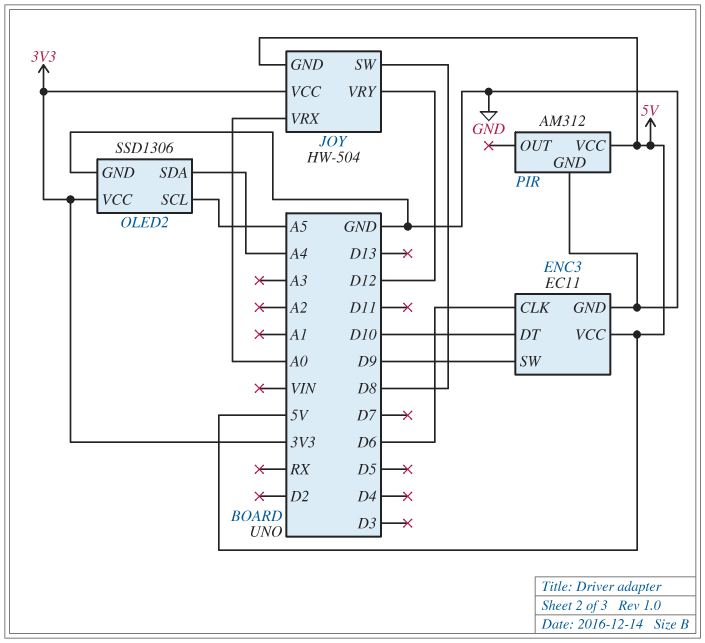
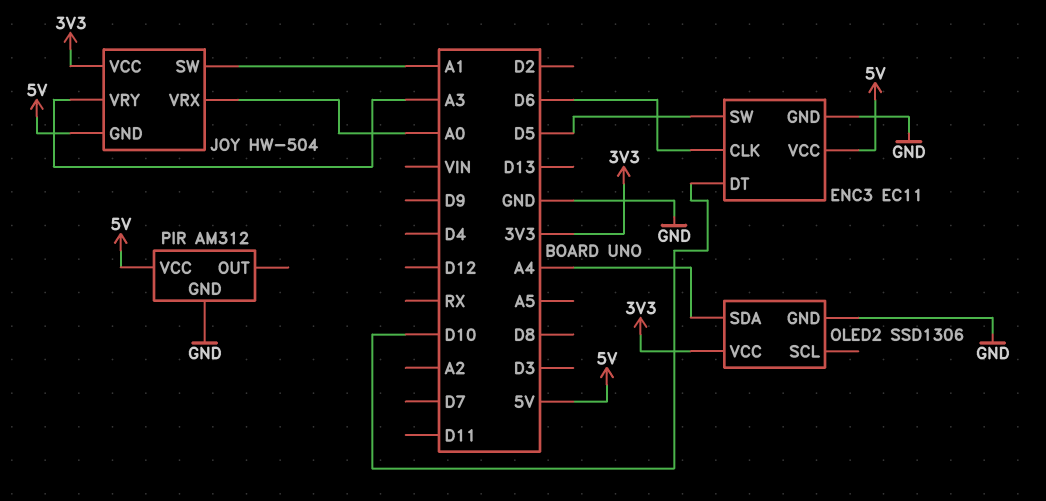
ENC3 pin SW: D9 -> D5
JOY pin SW: D8 -> A1
JOY pin VRY: D12 -> A3
OLED2 pin SCL: A5 -> none

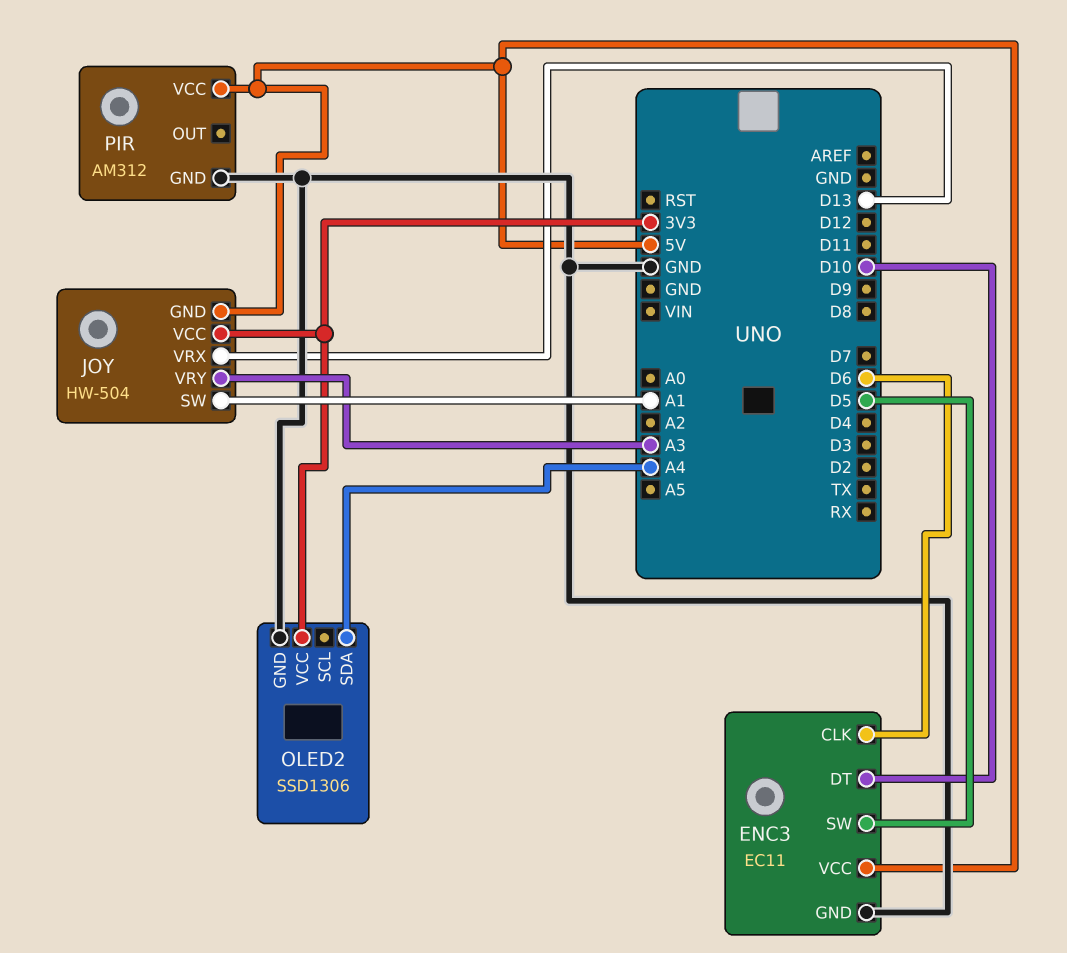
JOY pin VRX: A0 -> D13

